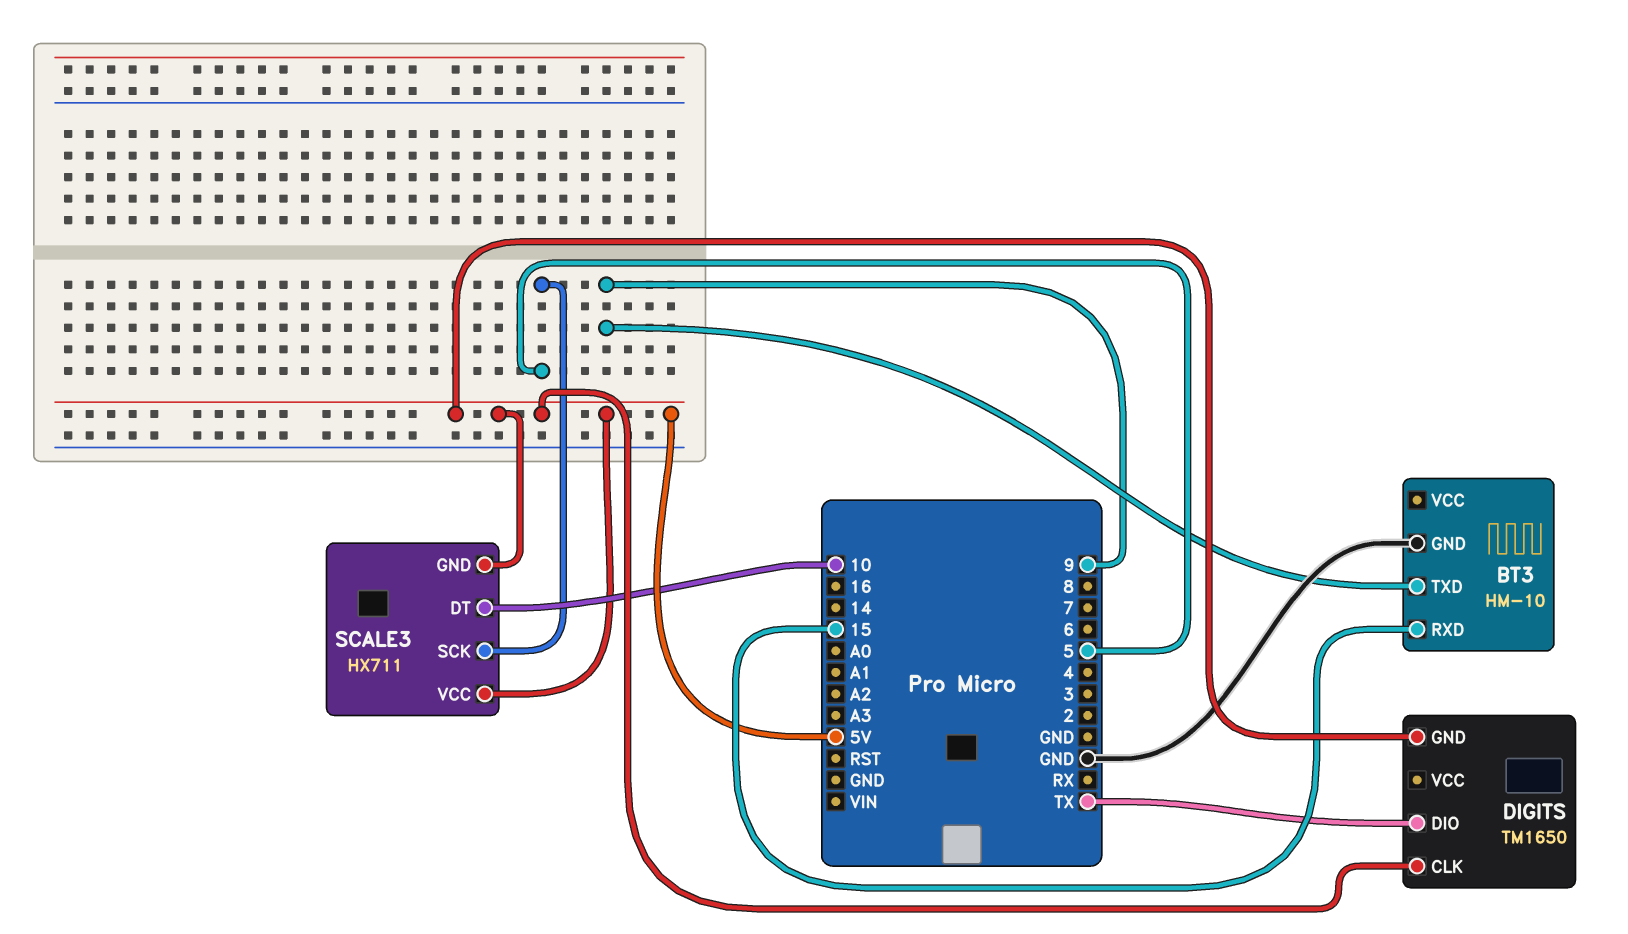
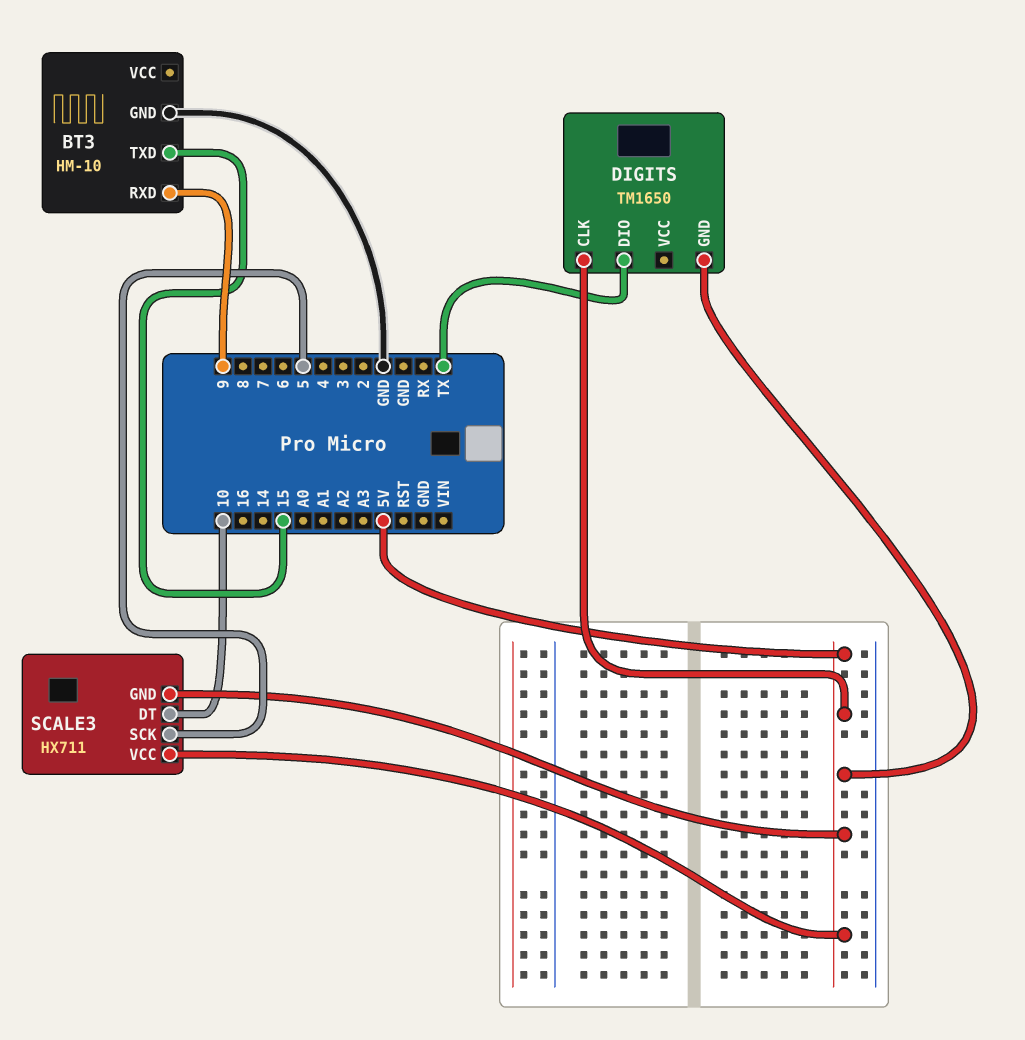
BT3 pin RXD: 15 -> 9
BT3 pin TXD: 9 -> 15

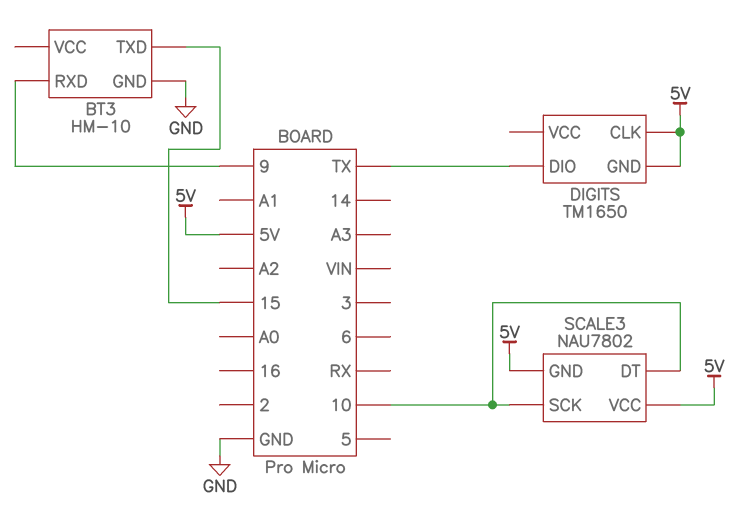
SCALE3: HX711 -> NAU7802
SCALE3 pin SCK: 5 -> 10

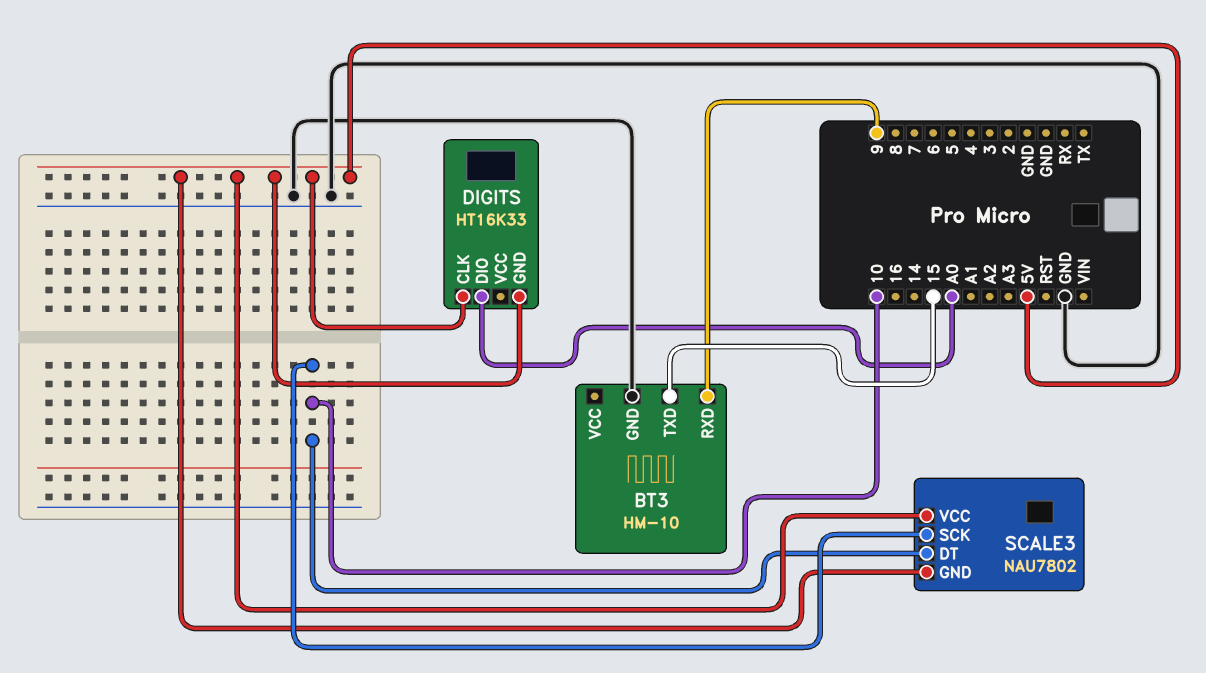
DIGITS: TM1650 -> HT16K33
DIGITS pin DIO: TX -> A0

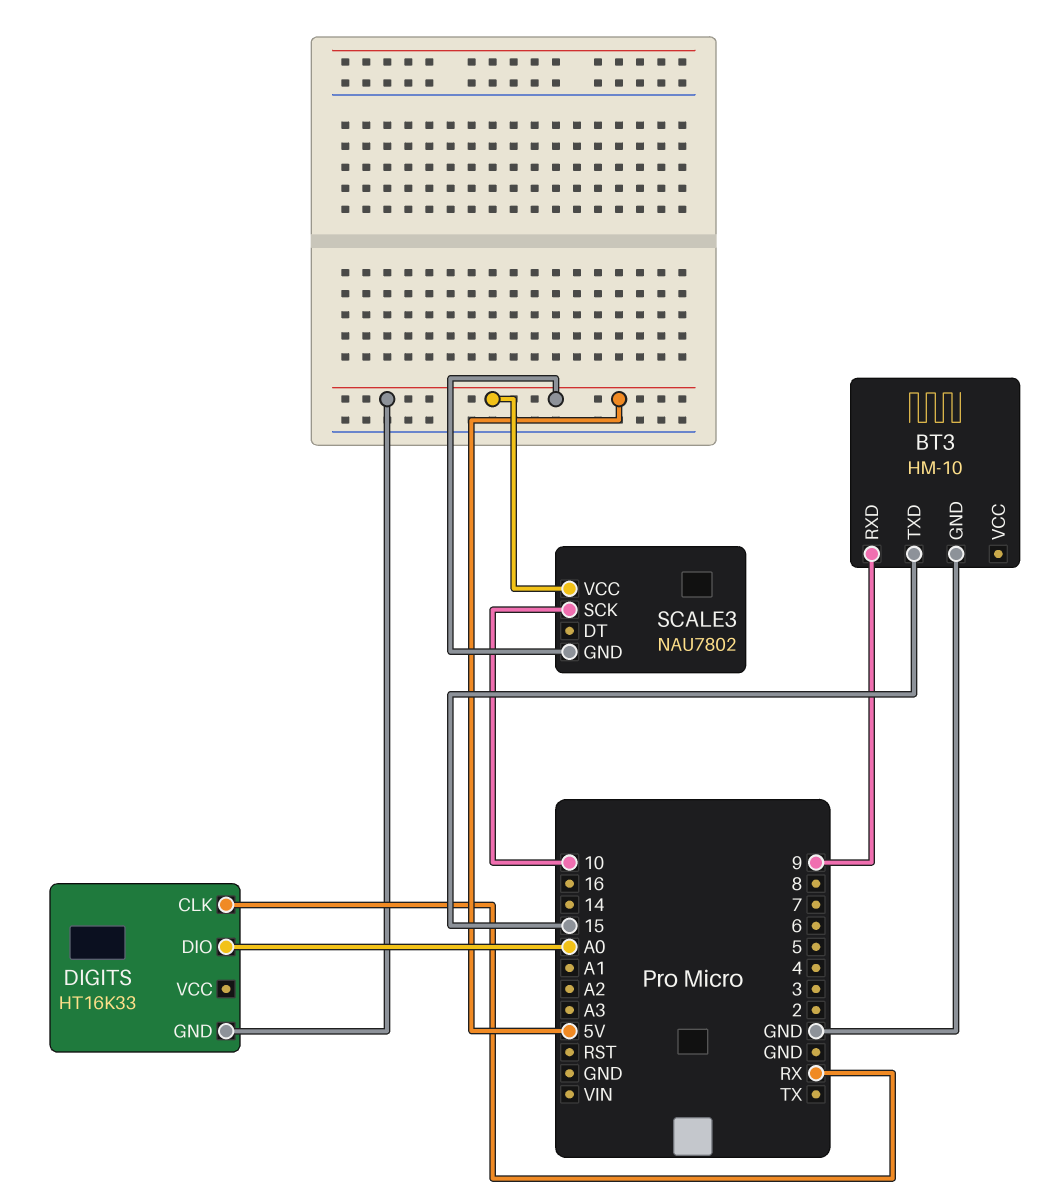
DIGITS pin CLK: 5V -> RX
SCALE3 pin DT: 10 -> none

